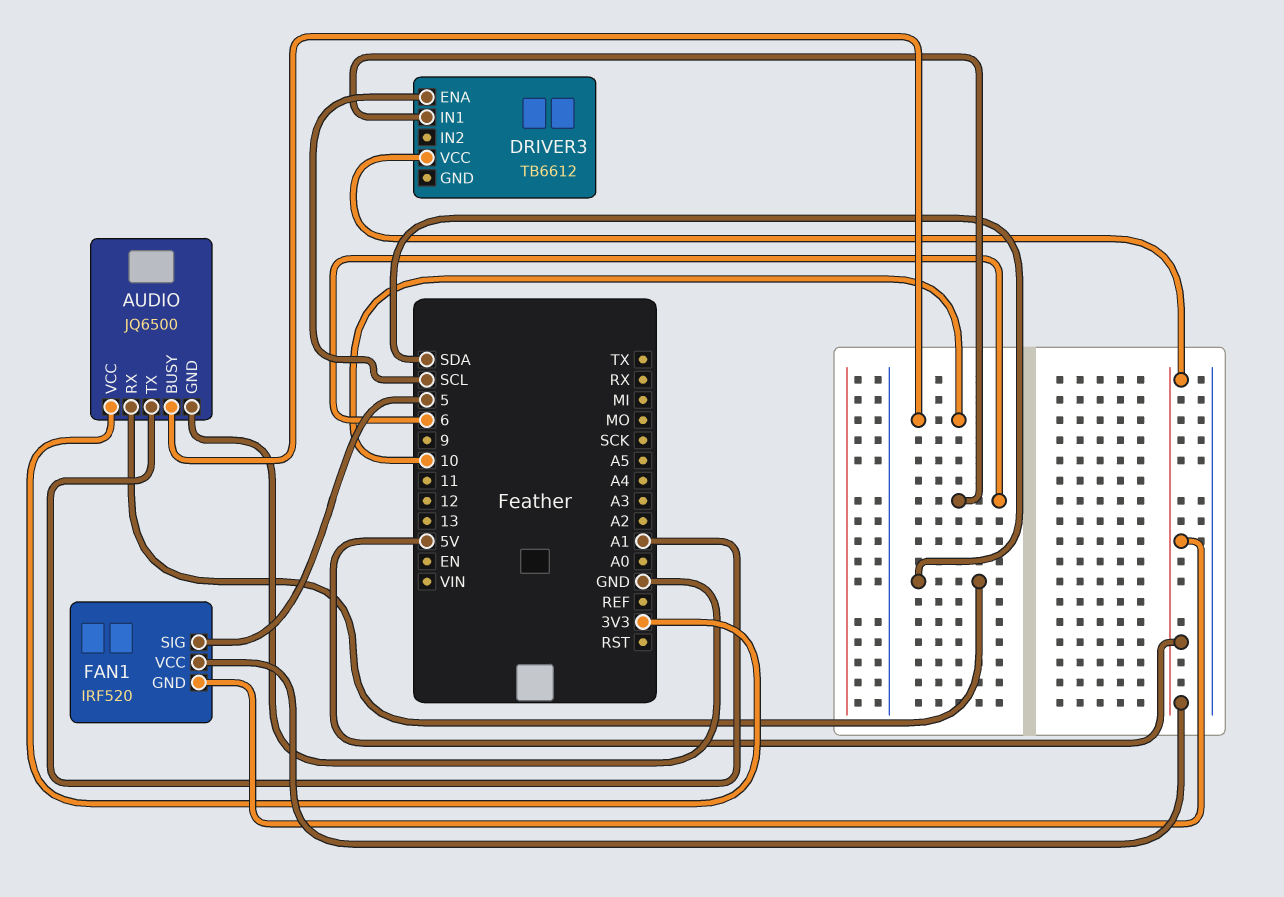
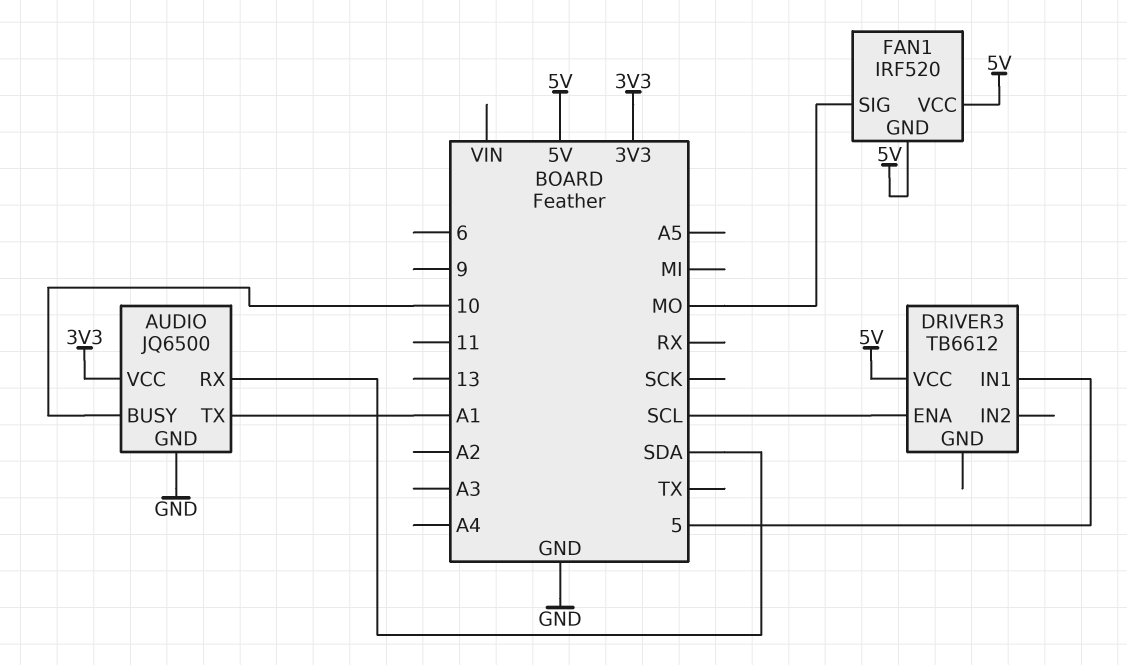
DRIVER3 pin IN1: 6 -> 5
FAN1 pin SIG: 5 -> MO

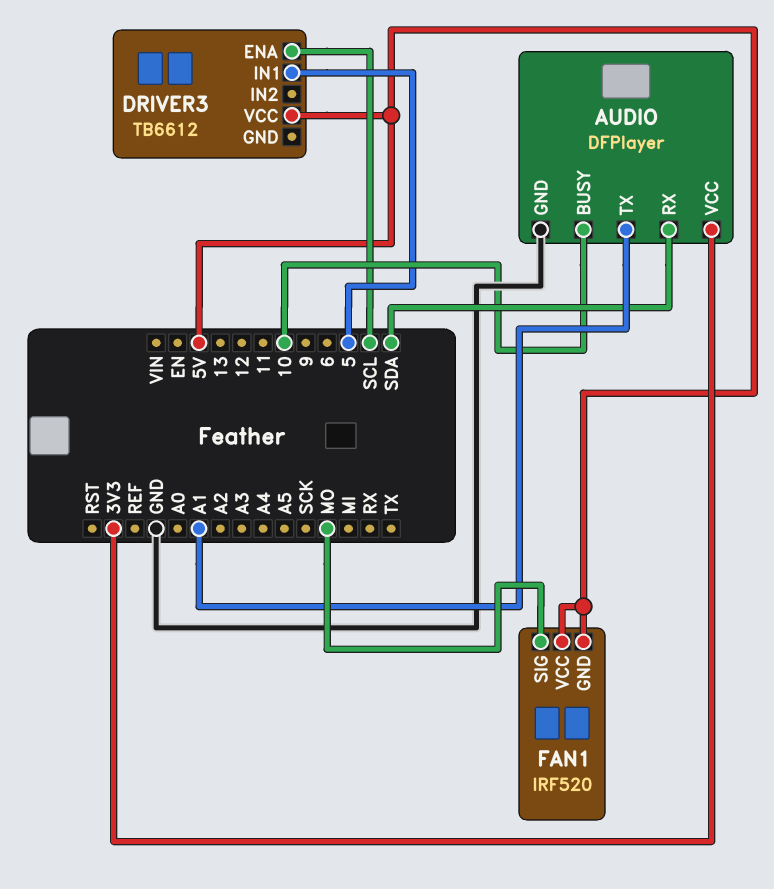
AUDIO: JQ6500 -> DFPlayer

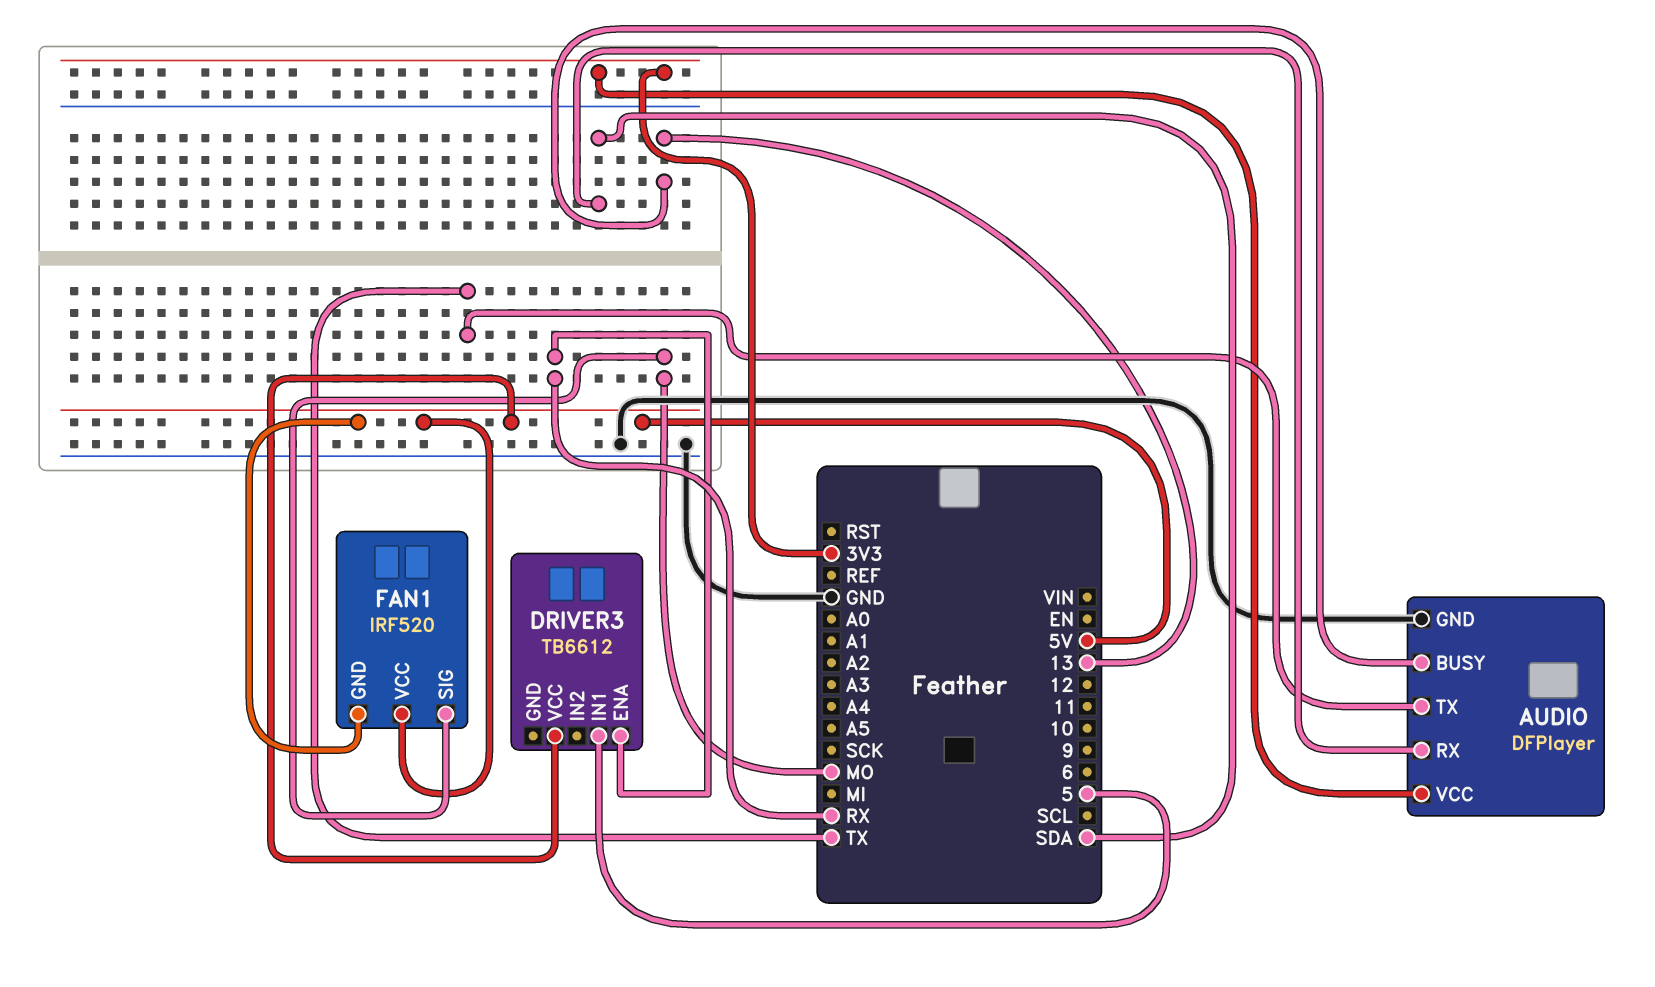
AUDIO pin BUSY: 10 -> 13
AUDIO pin TX: A1 -> TX
DRIVER3 pin ENA: SCL -> RX

